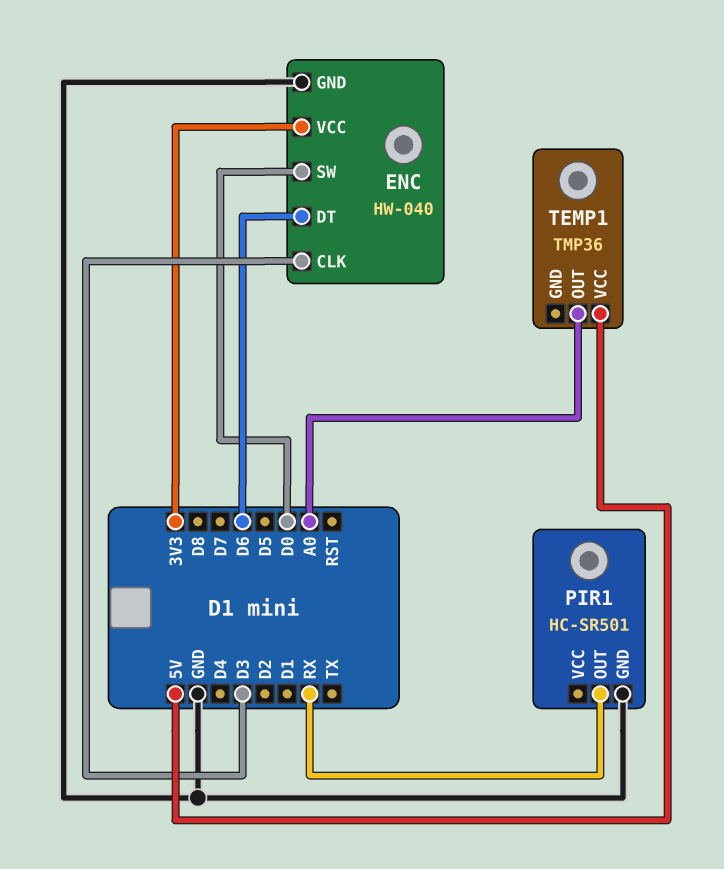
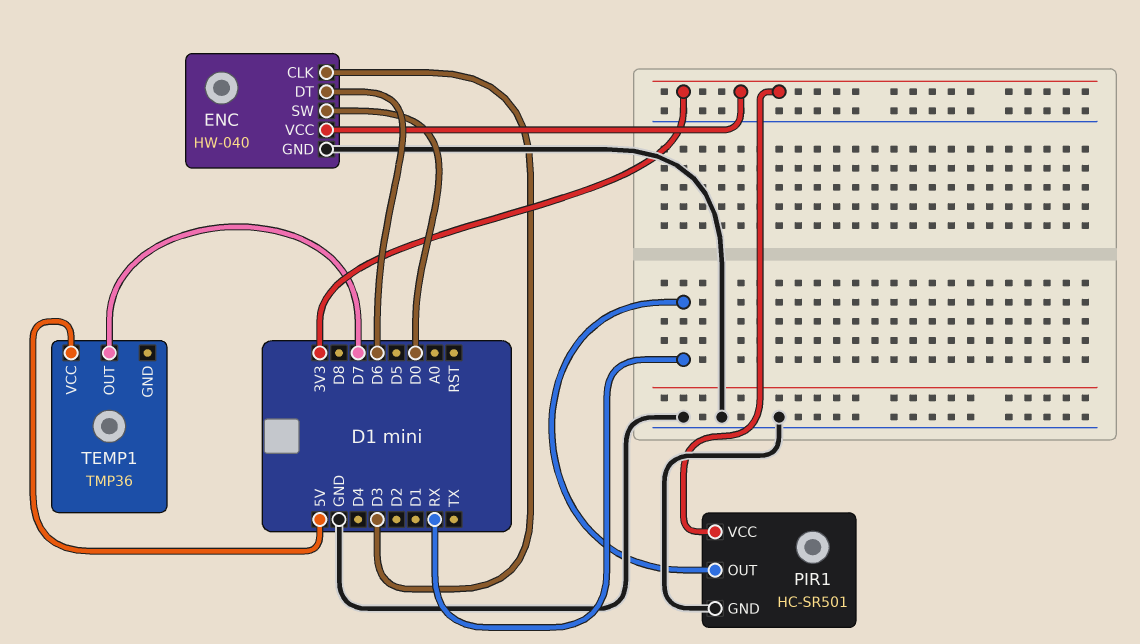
PIR1 pin VCC: none -> 3V3
TEMP1 pin OUT: A0 -> D7

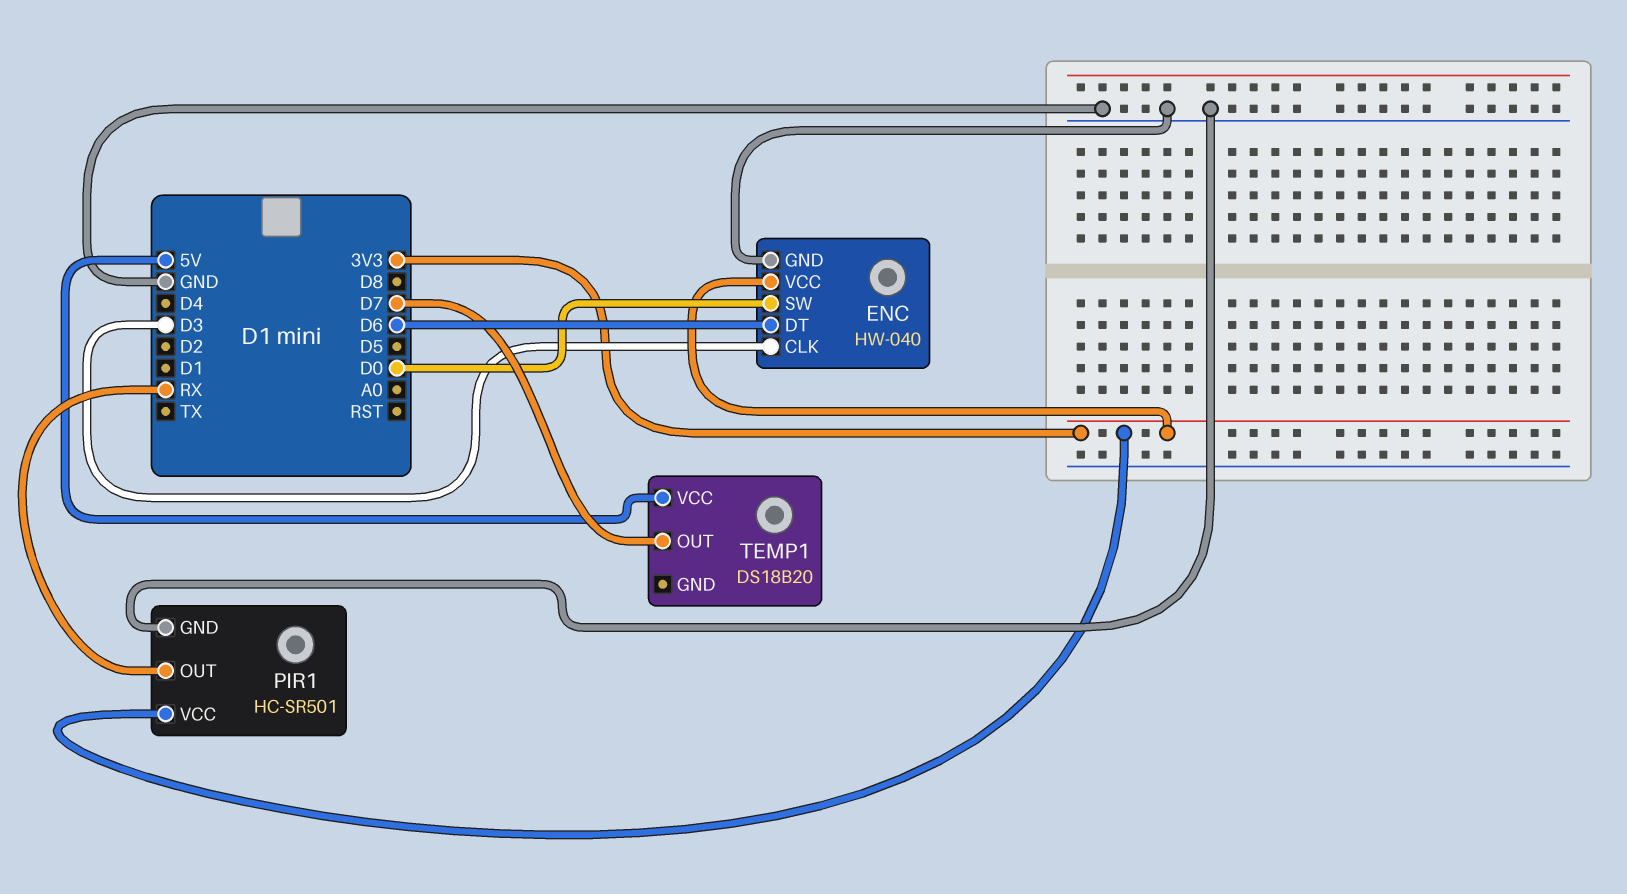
TEMP1: TMP36 -> DS18B20

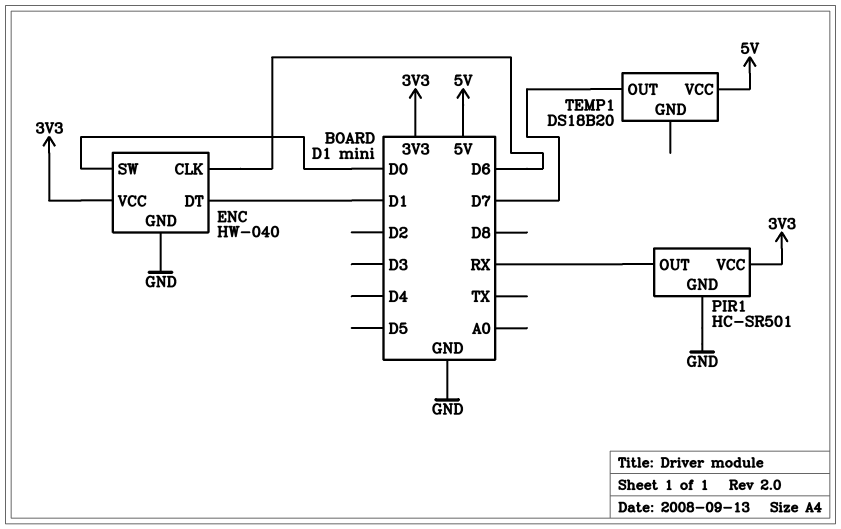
ENC pin CLK: D3 -> D6
ENC pin DT: D6 -> D1

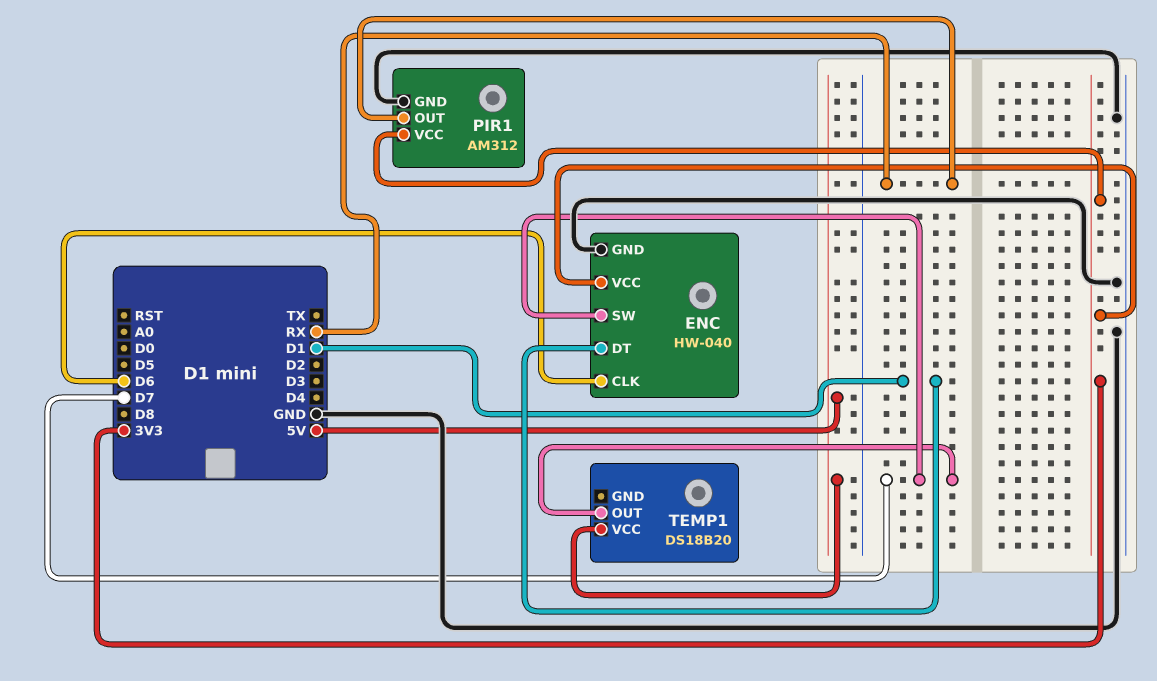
ENC pin SW: D0 -> D7
PIR1: HC-SR501 -> AM312

